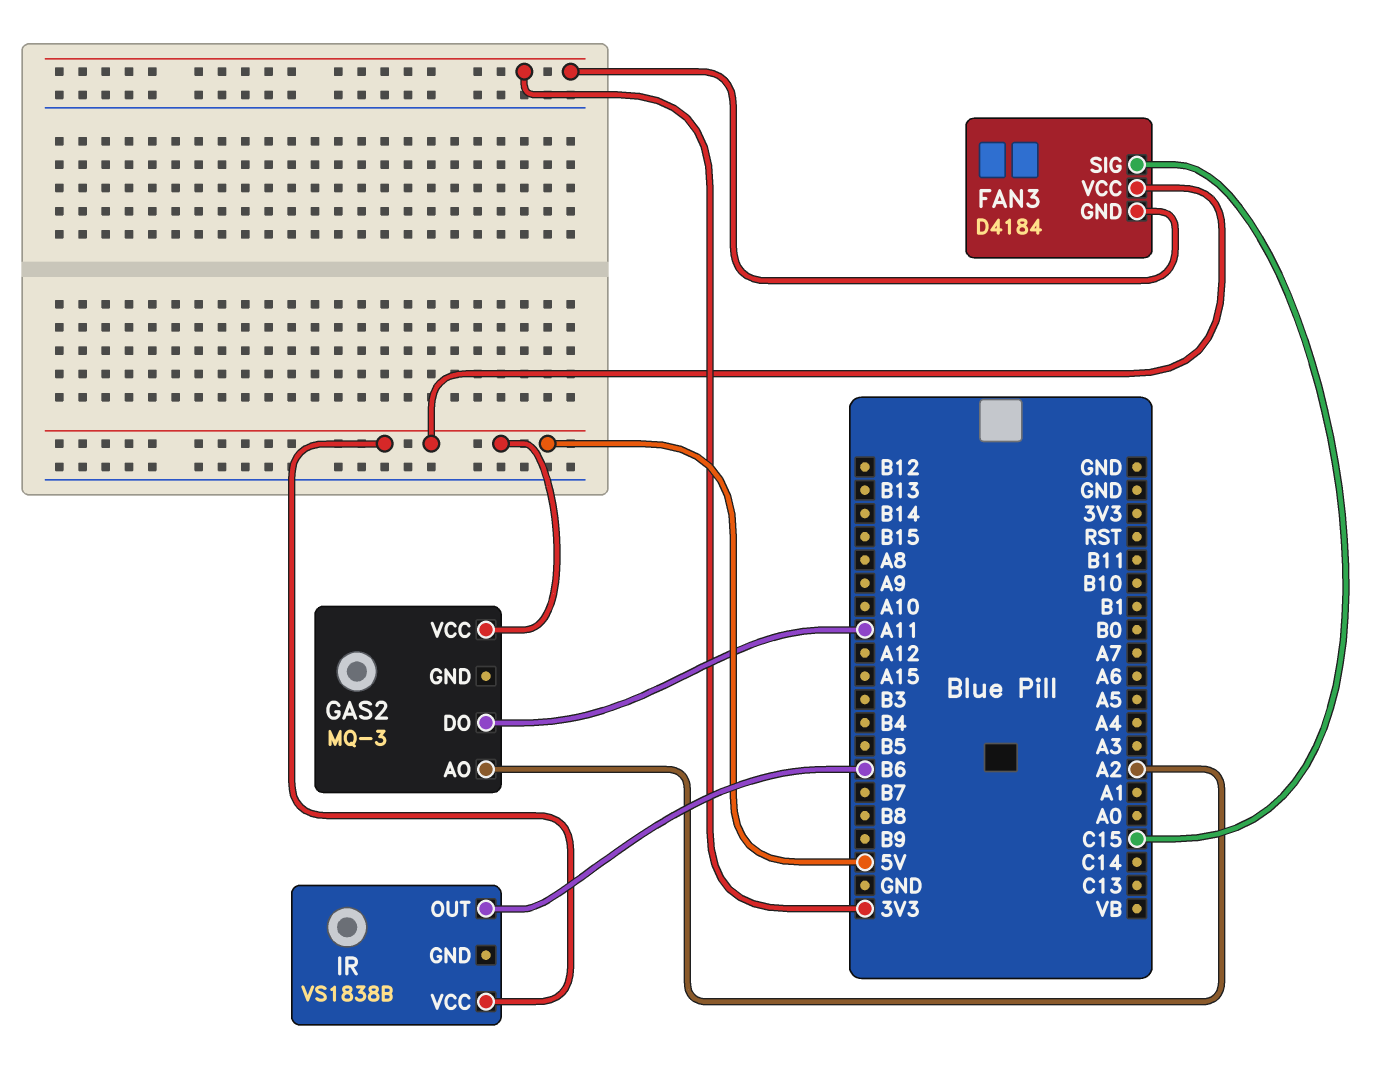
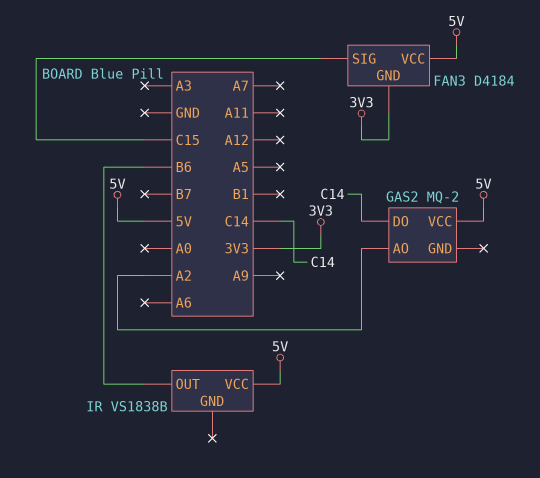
GAS2: MQ-3 -> MQ-2
GAS2 pin DO: A11 -> C14

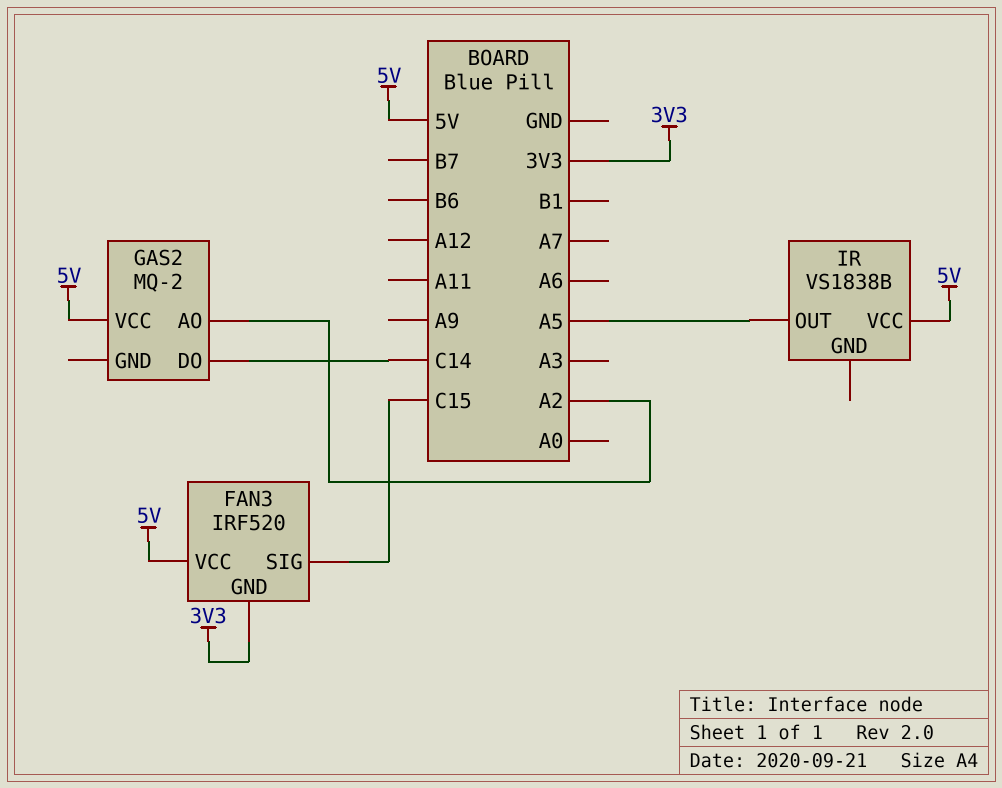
FAN3: D4184 -> IRF520
IR pin OUT: B6 -> A5

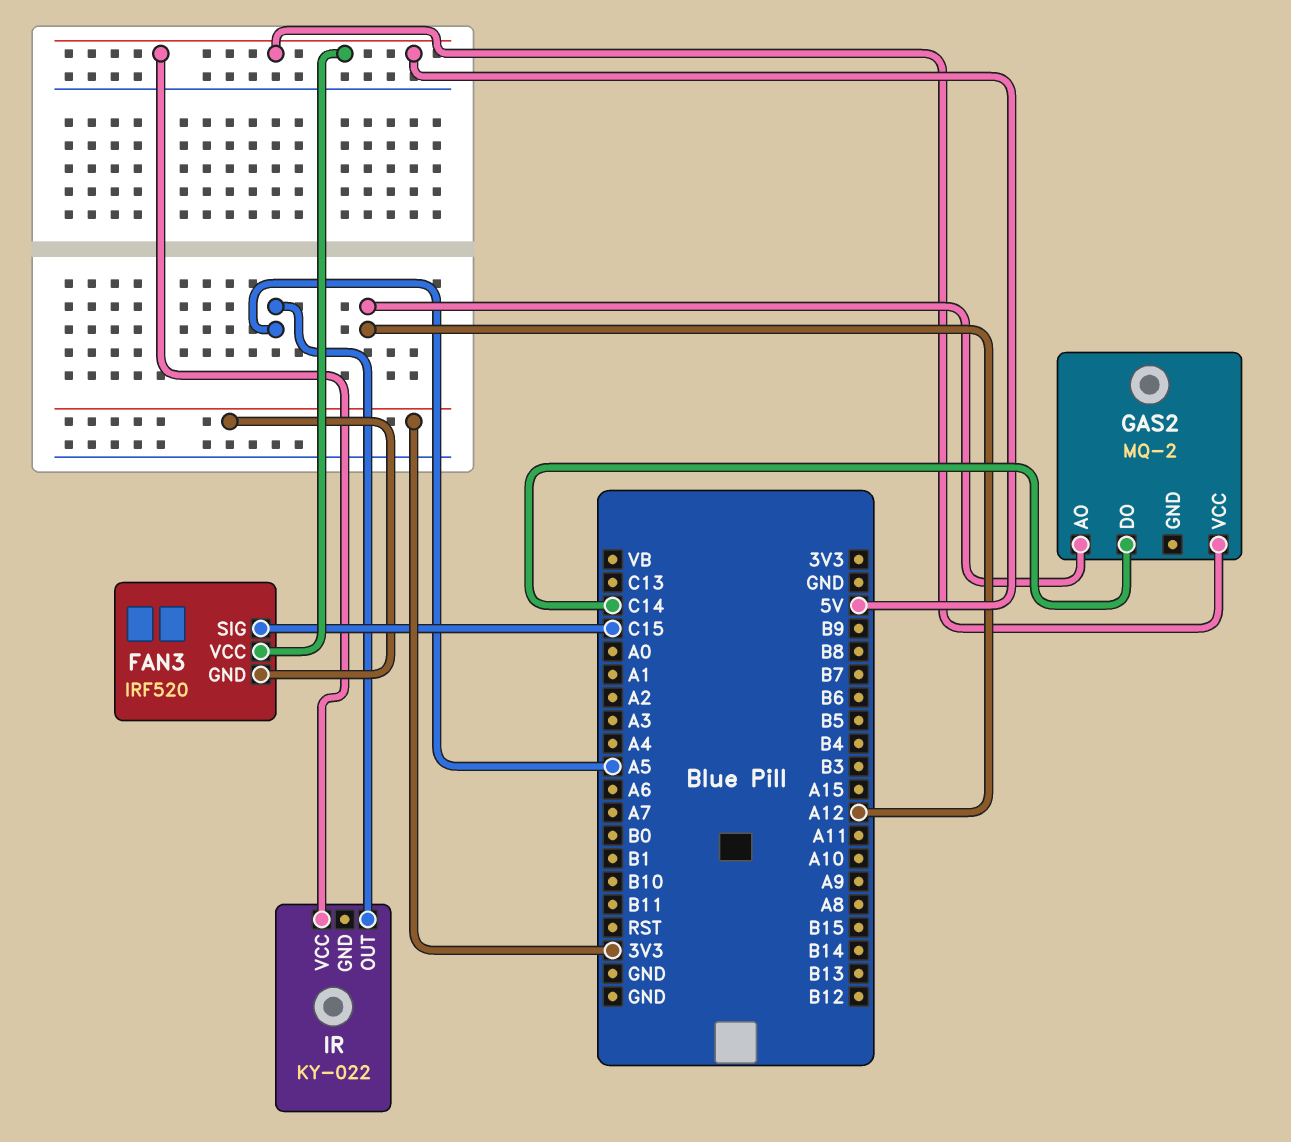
GAS2 pin AO: A2 -> A12
IR: VS1838B -> KY-022

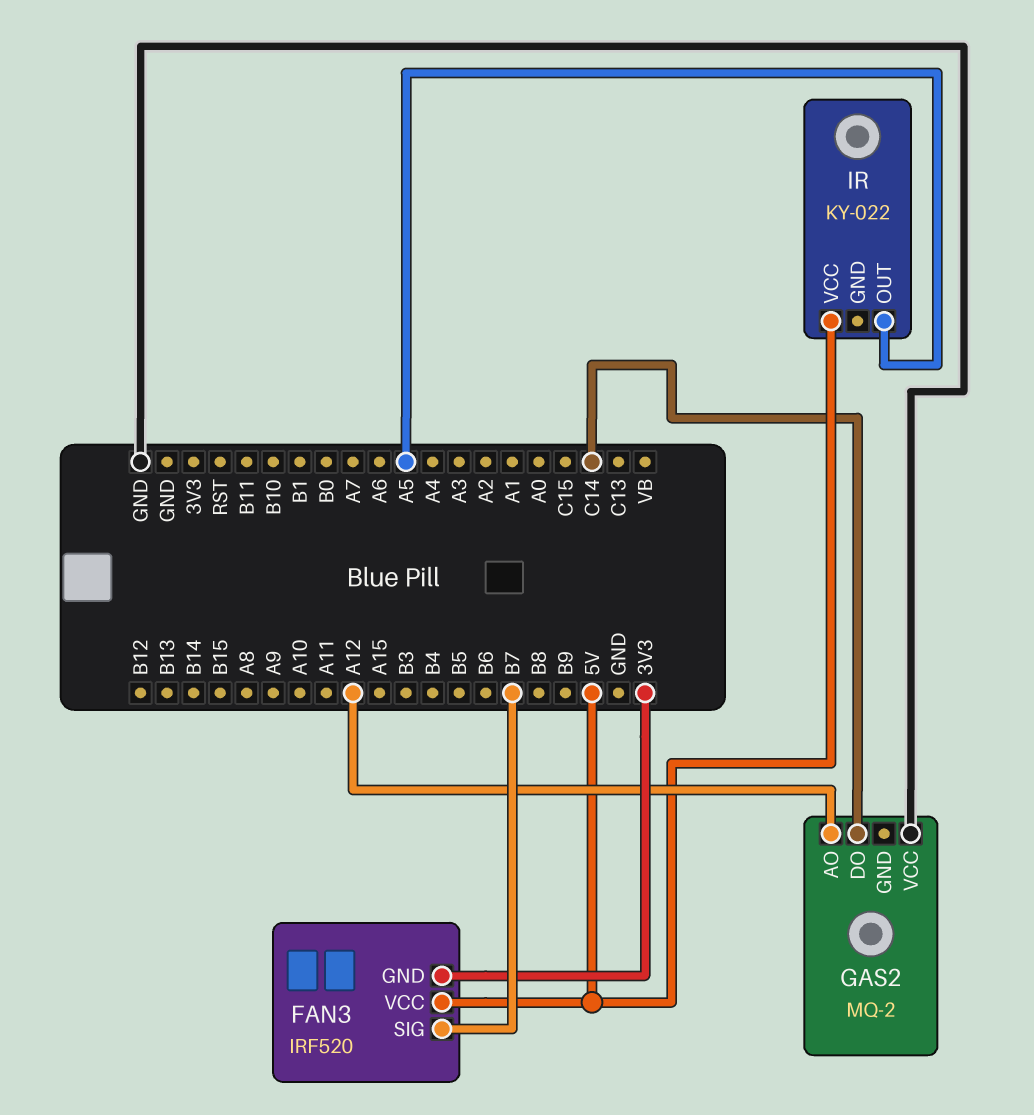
FAN3 pin SIG: C15 -> B7
GAS2 pin VCC: 5V -> GND

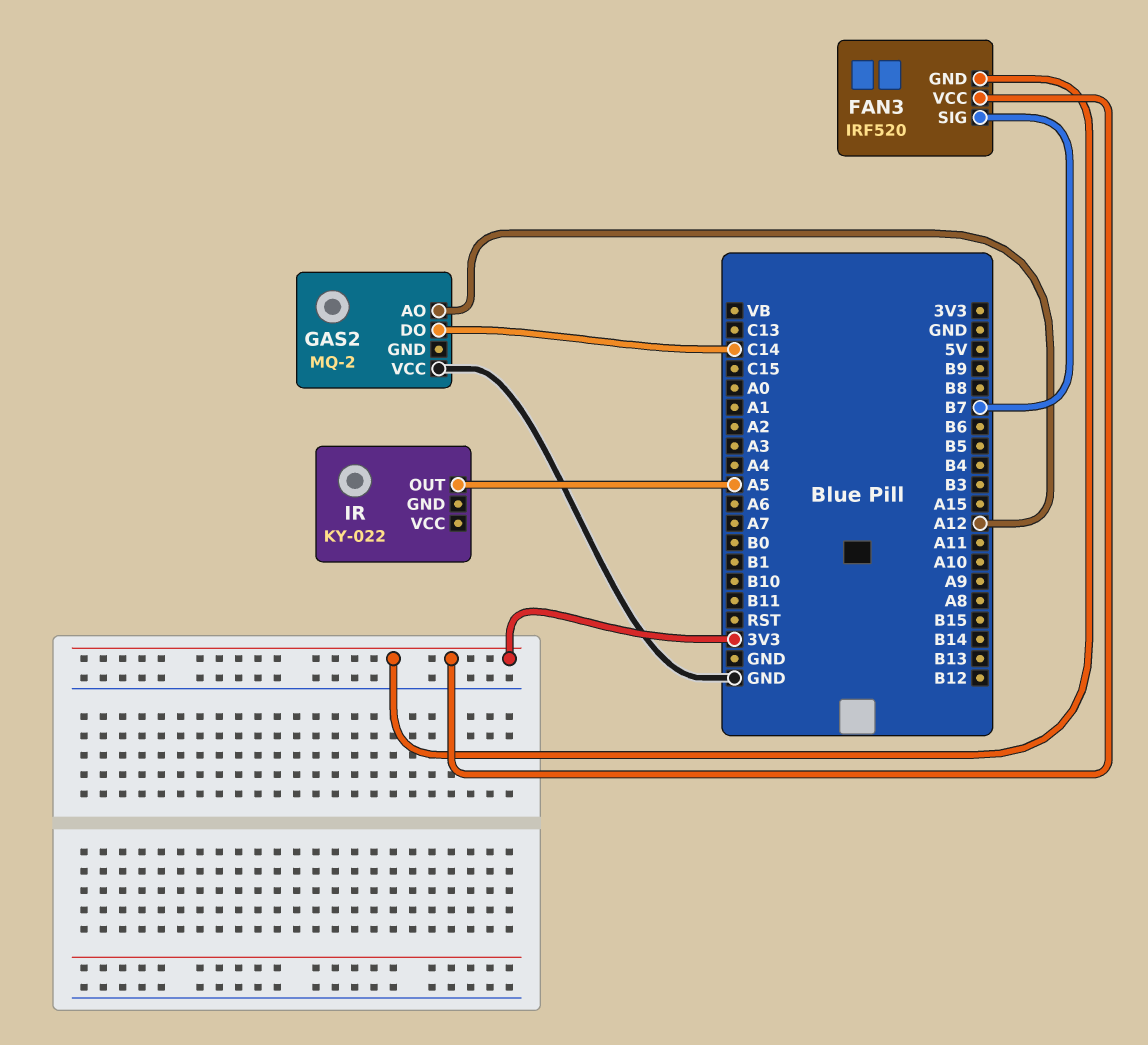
FAN3 pin VCC: 5V -> 3V3
IR pin VCC: 5V -> none

